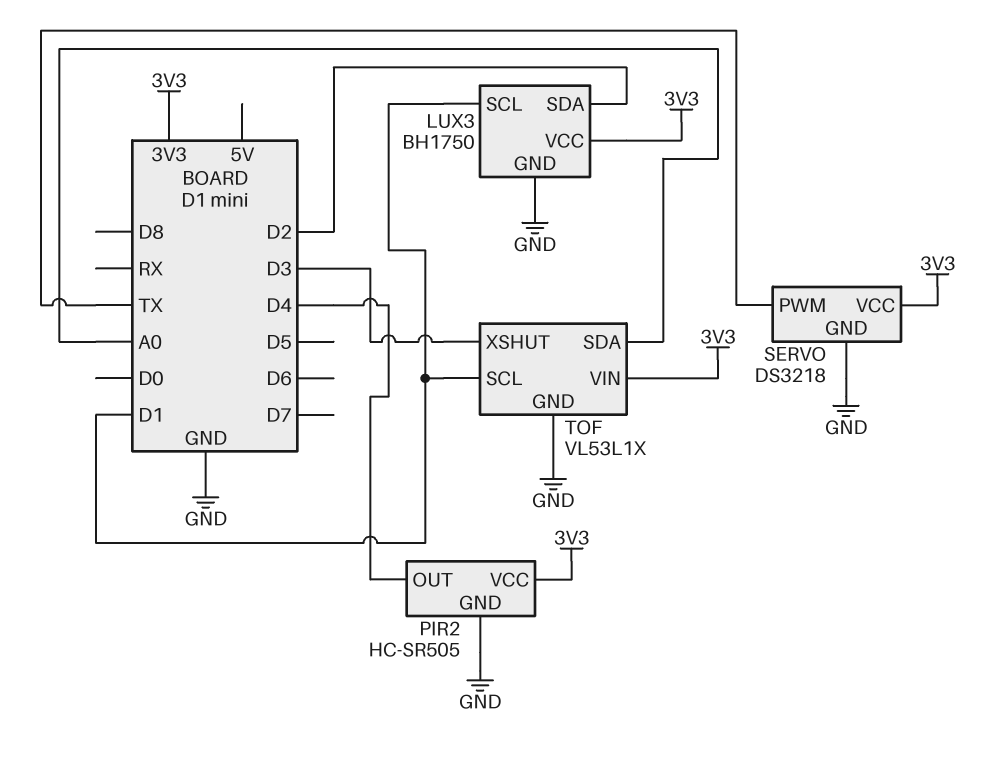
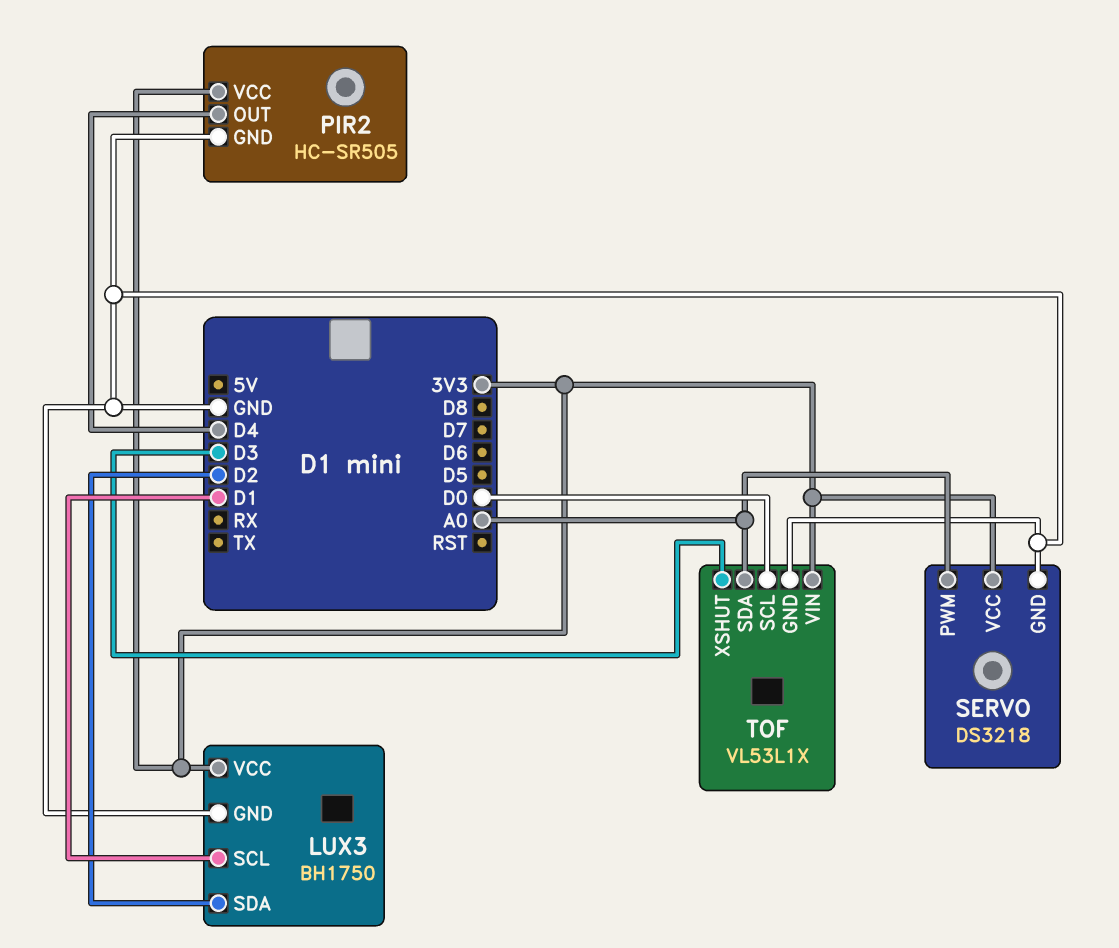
SERVO pin PWM: TX -> A0
TOF pin SCL: D1 -> D0

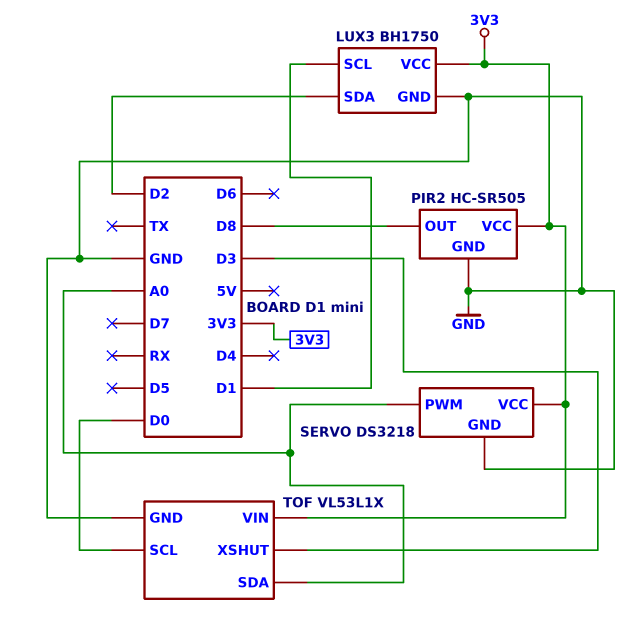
PIR2 pin OUT: D4 -> D8

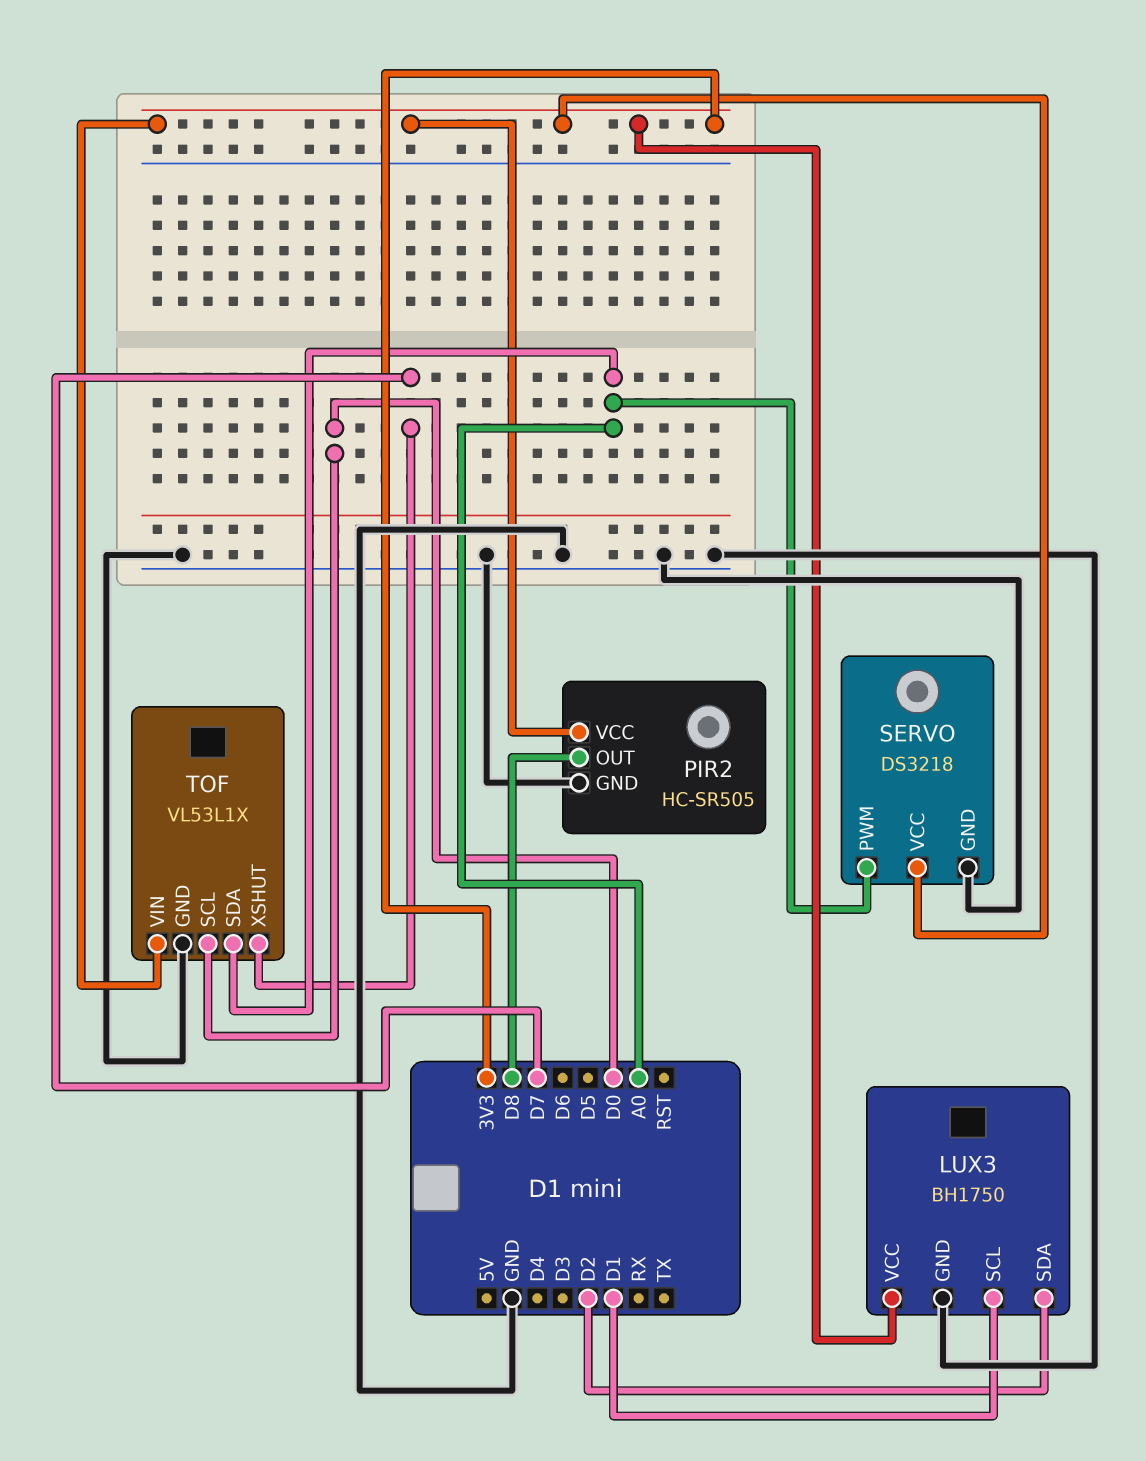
TOF pin XSHUT: D3 -> D7

